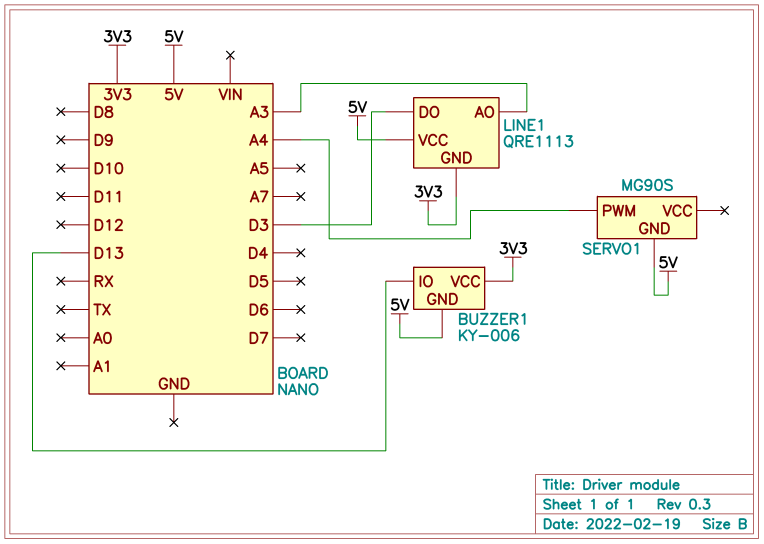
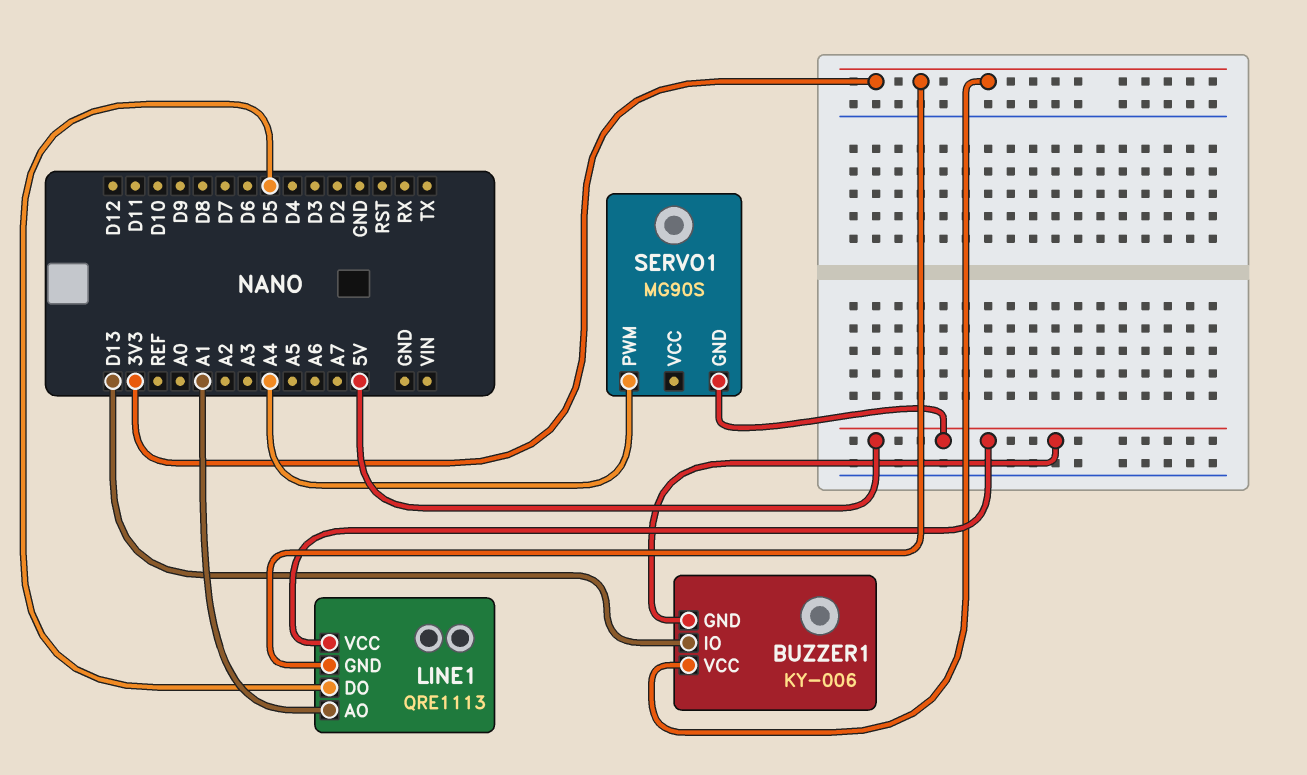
LINE1 pin AO: A3 -> A1
LINE1 pin DO: D3 -> D5

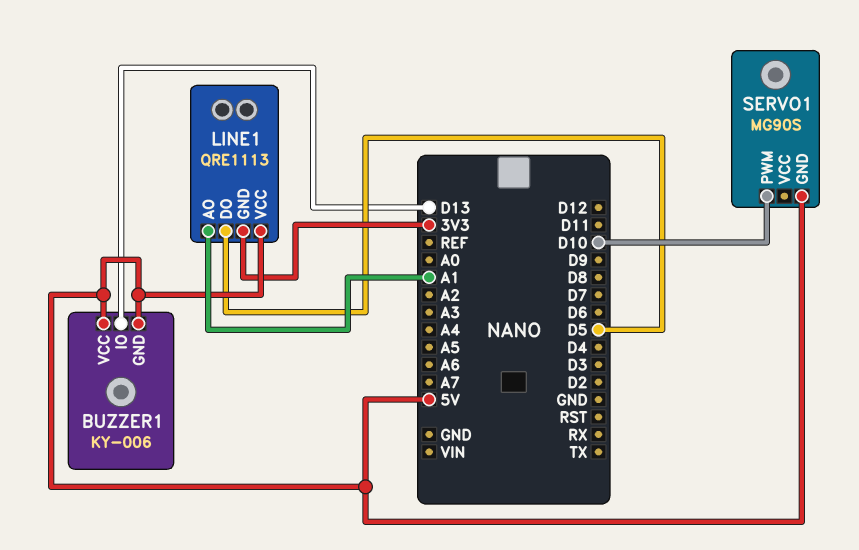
BUZZER1 pin VCC: 3V3 -> 5V
SERVO1 pin PWM: A4 -> D10

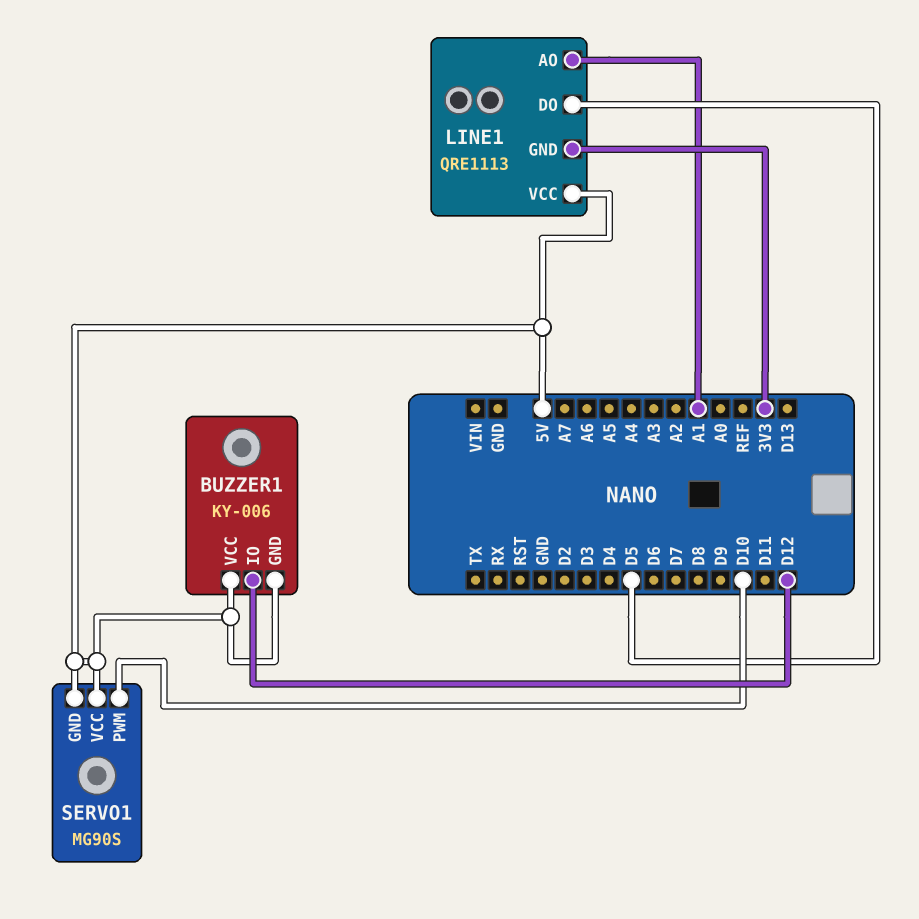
BUZZER1 pin IO: D13 -> D12
SERVO1 pin VCC: none -> 5V

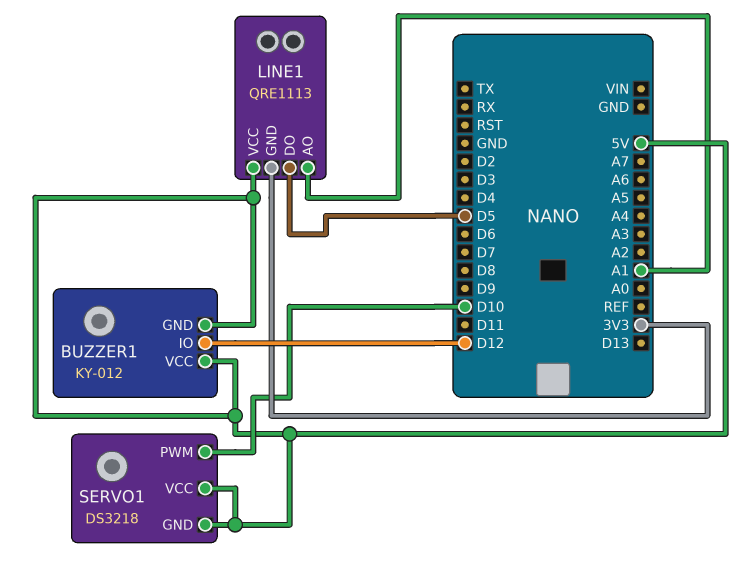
BUZZER1: KY-006 -> KY-012
SERVO1: MG90S -> DS3218

